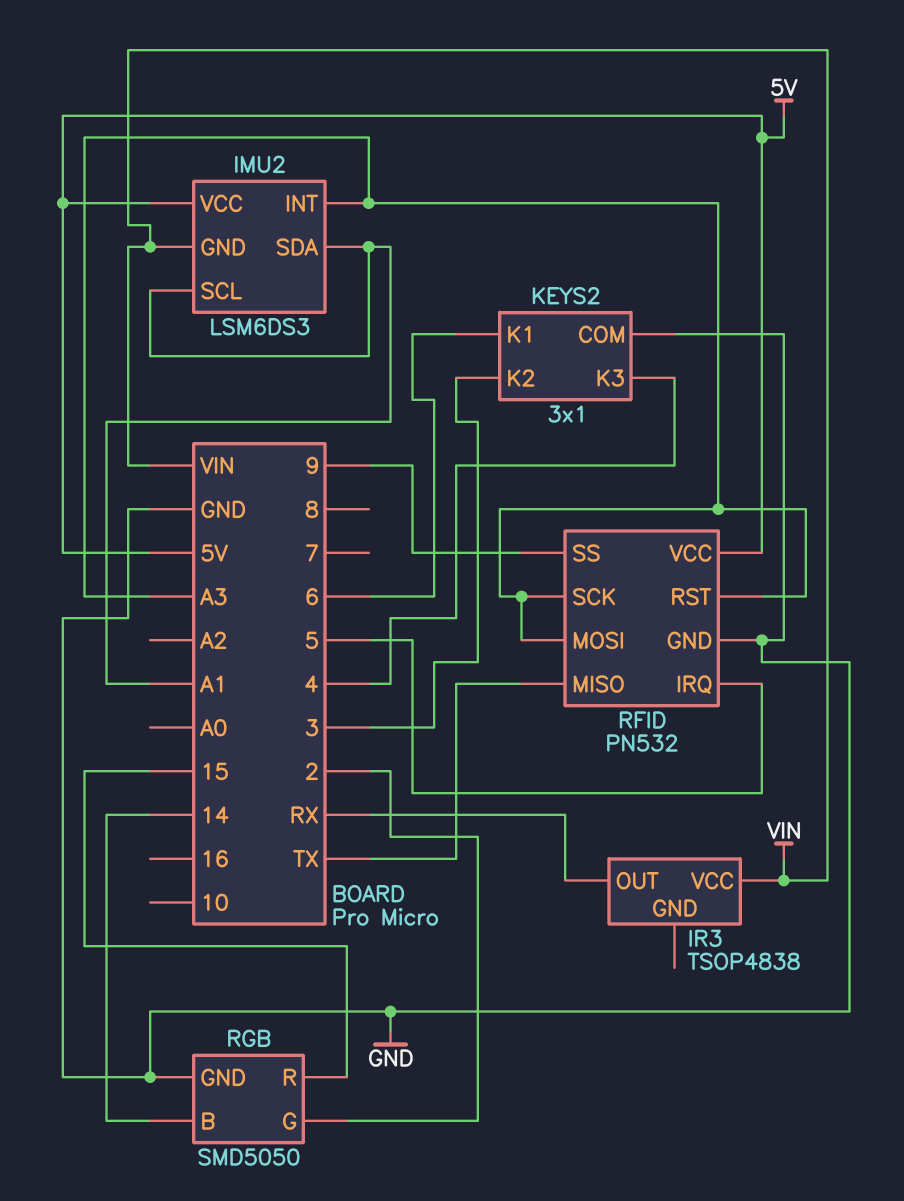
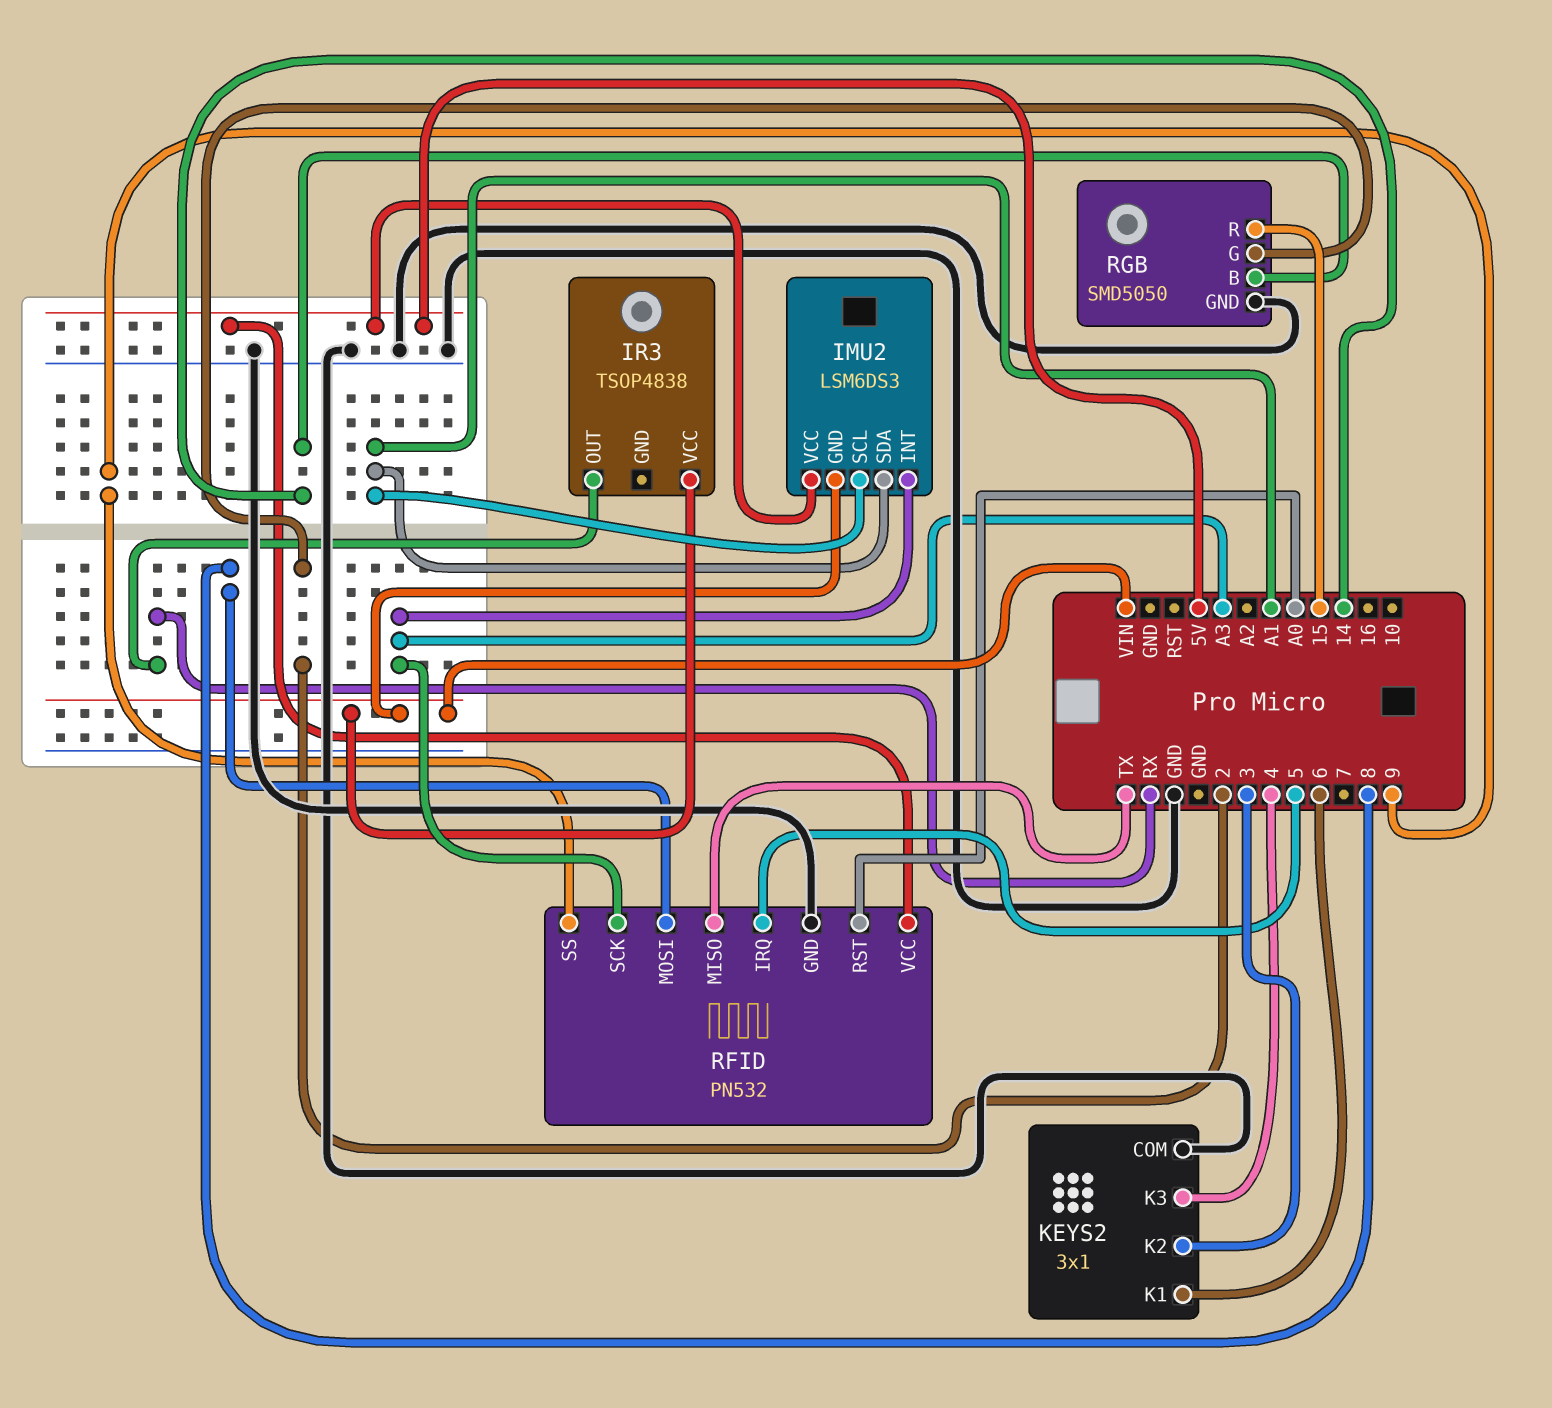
RFID pin MOSI: A3 -> 8
RFID pin RST: A3 -> A0

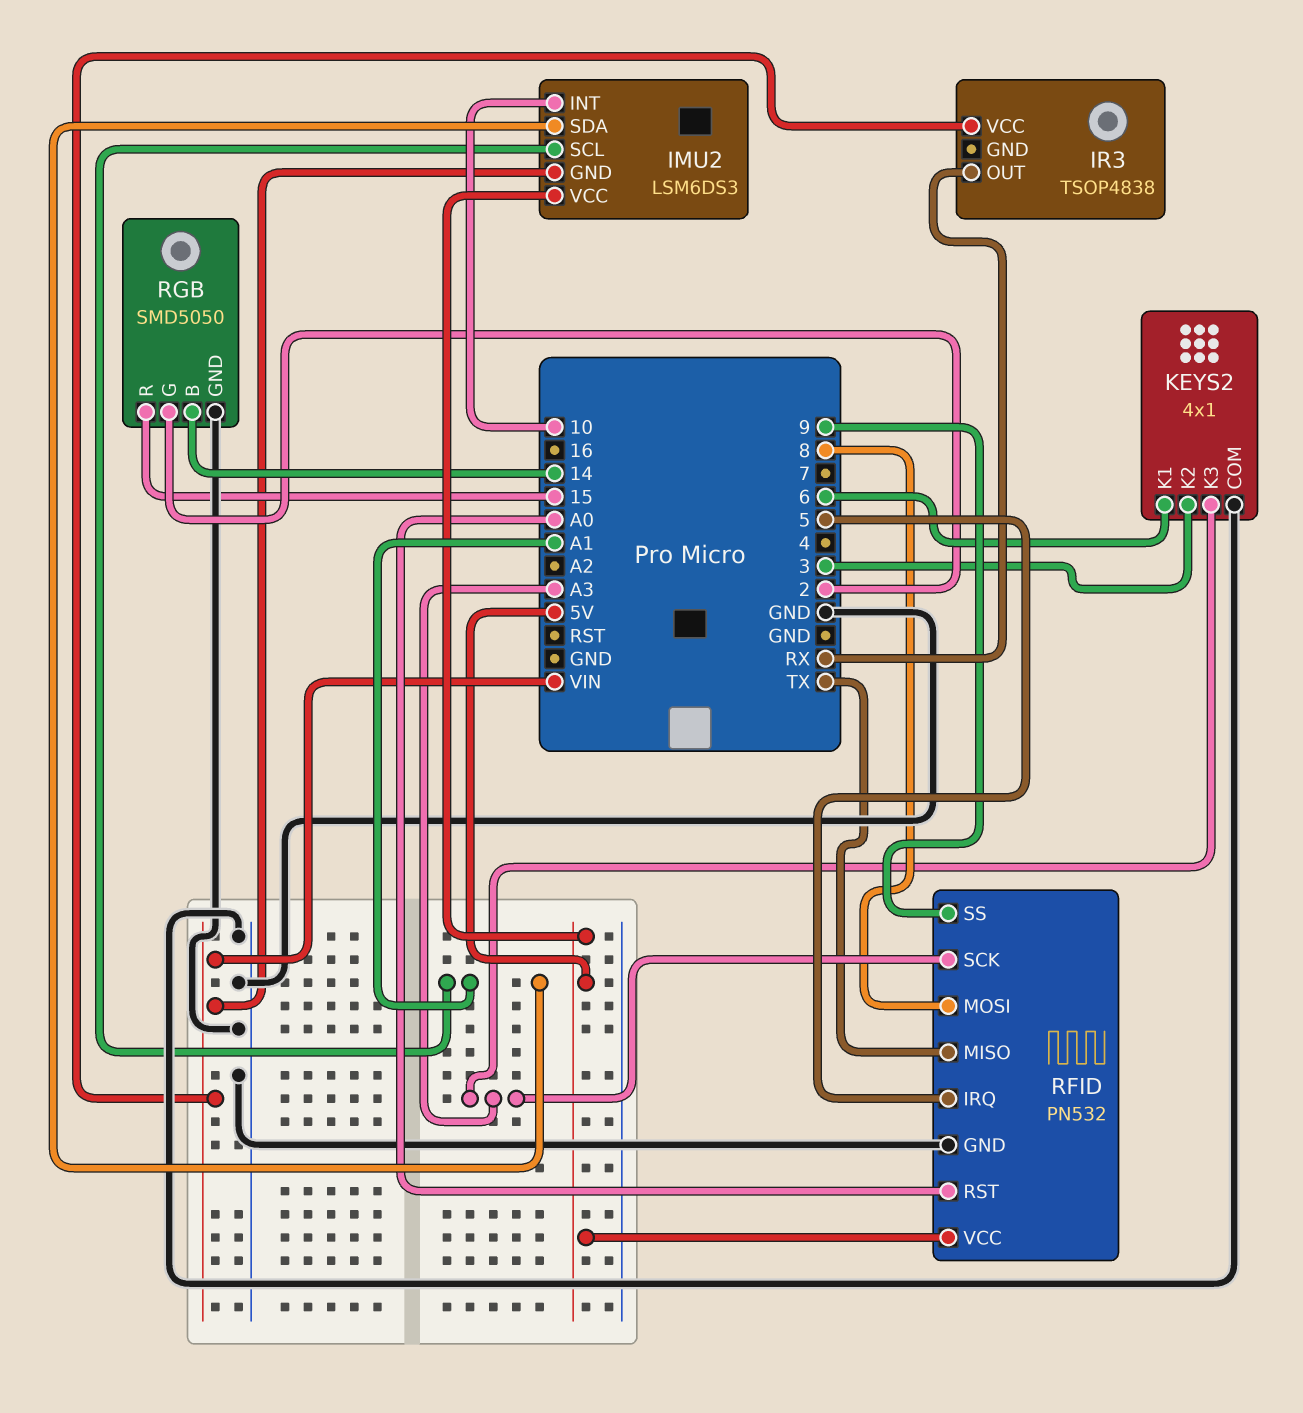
IMU2 pin INT: A3 -> 10
KEYS2: 3x1 -> 4x1
KEYS2 pin K3: 4 -> A3

